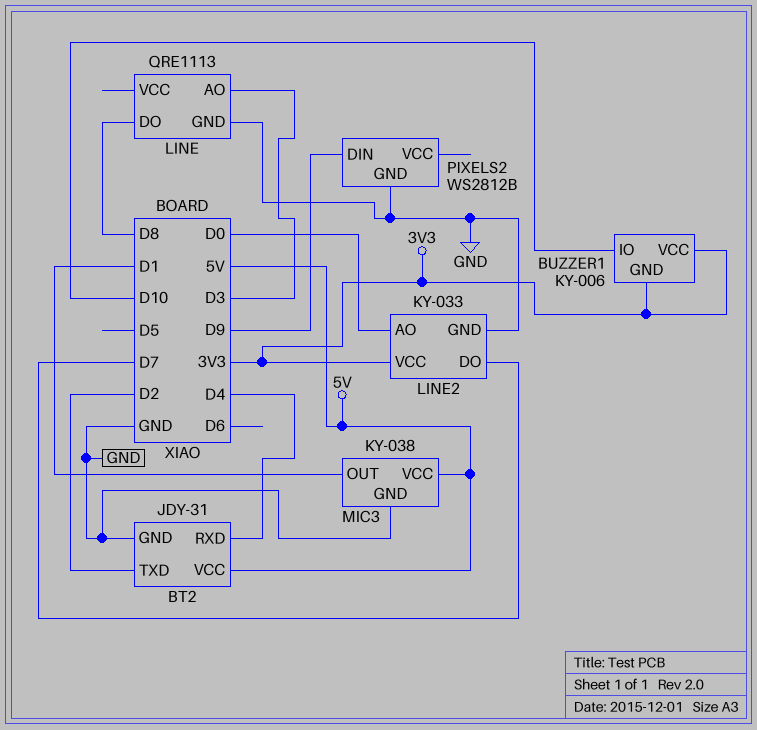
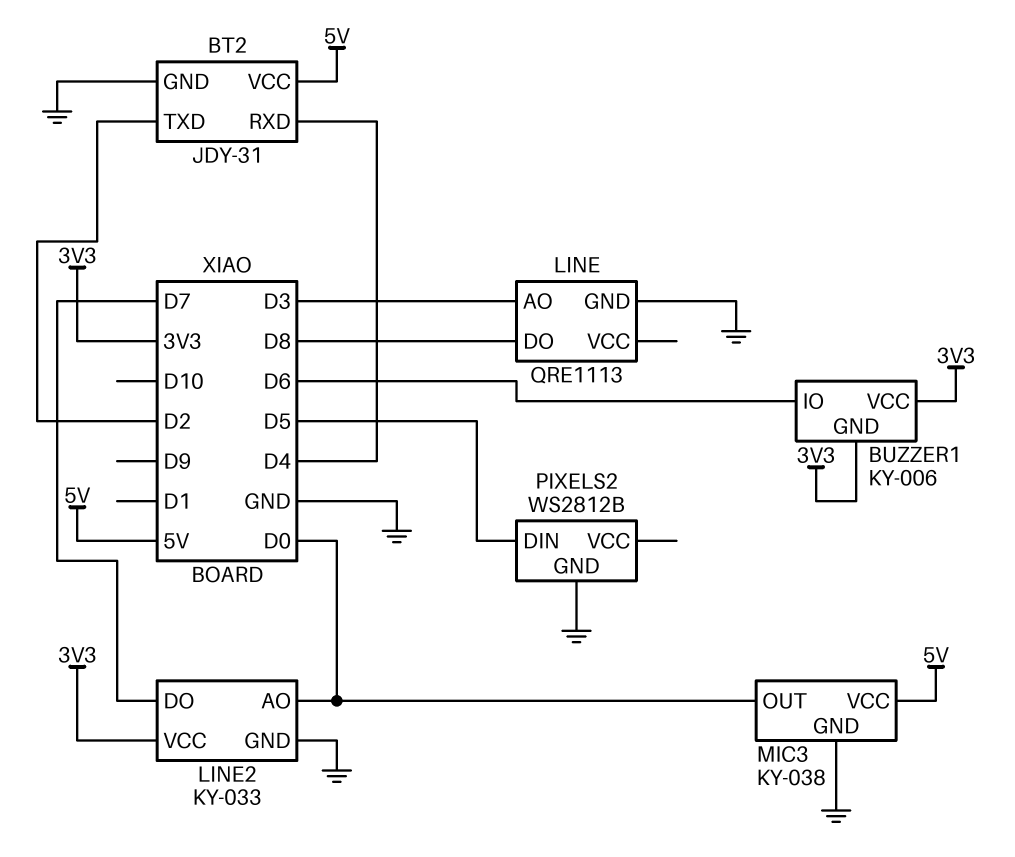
BUZZER1 pin IO: D10 -> D6
MIC3 pin OUT: D1 -> D0
PIXELS2 pin DIN: D9 -> D5

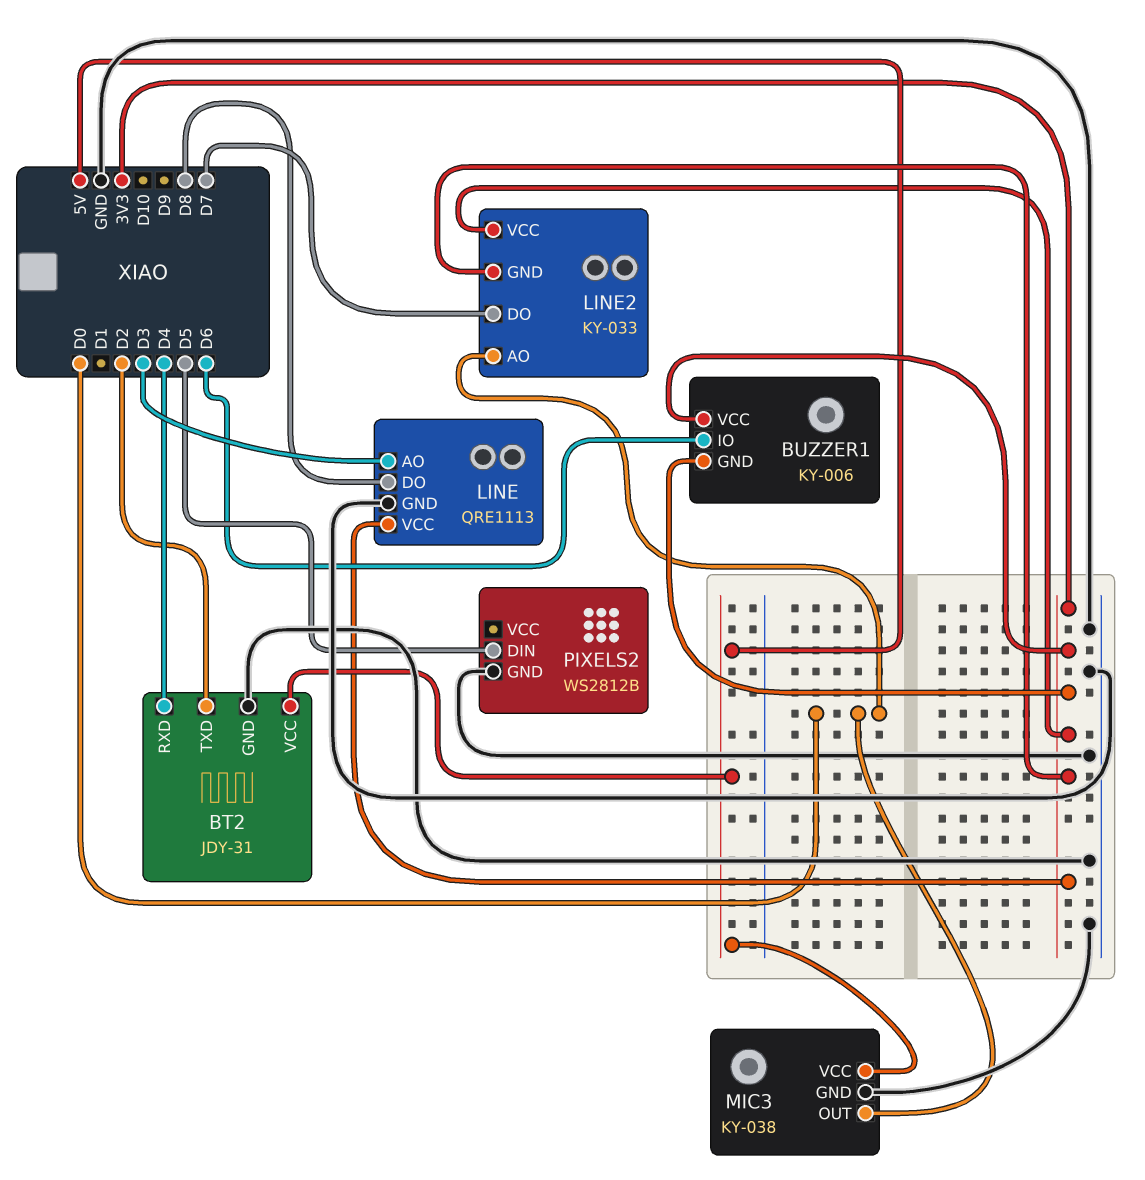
LINE pin VCC: none -> 3V3
LINE2 pin GND: GND -> 3V3

